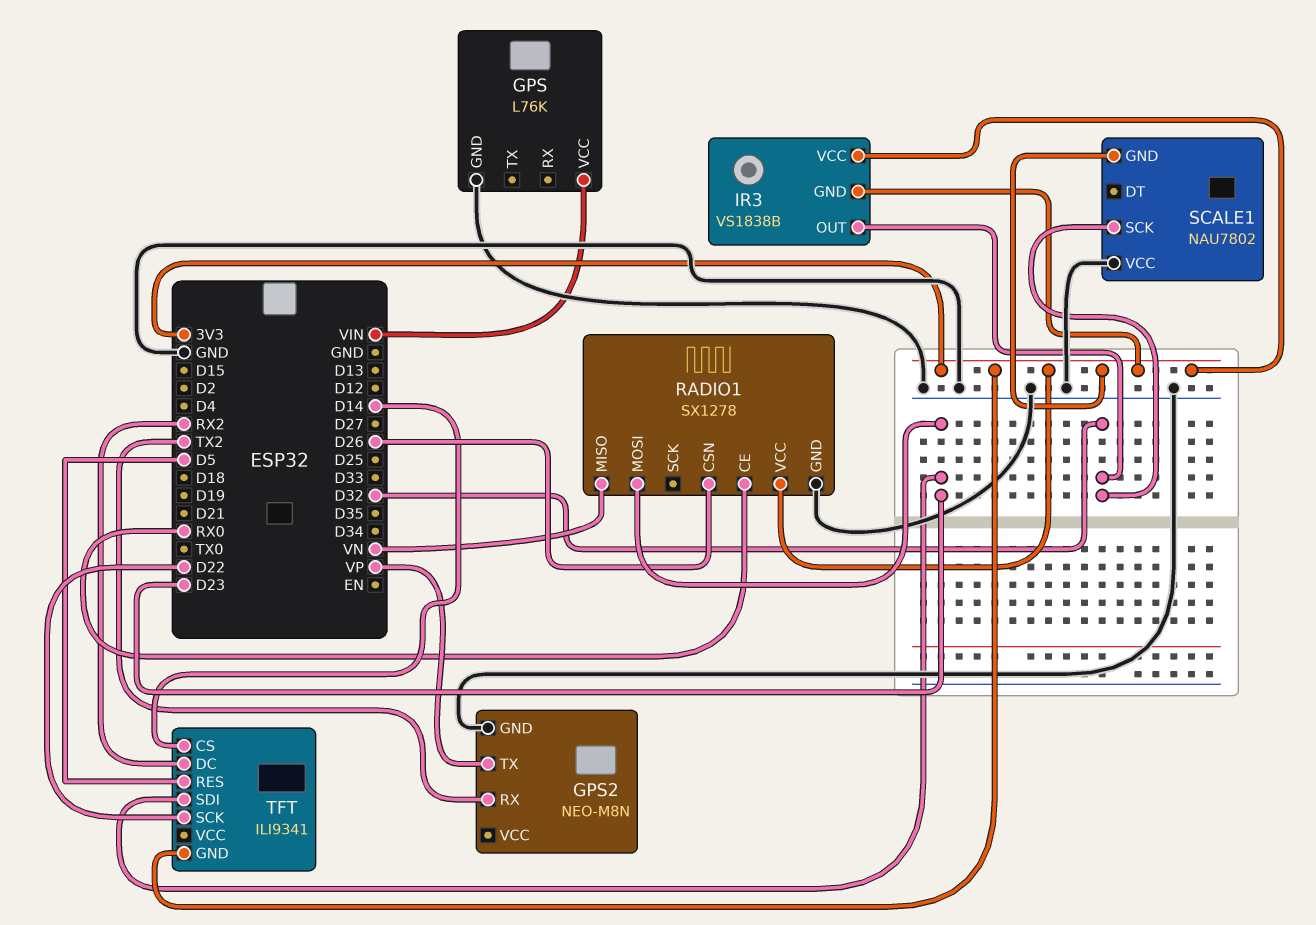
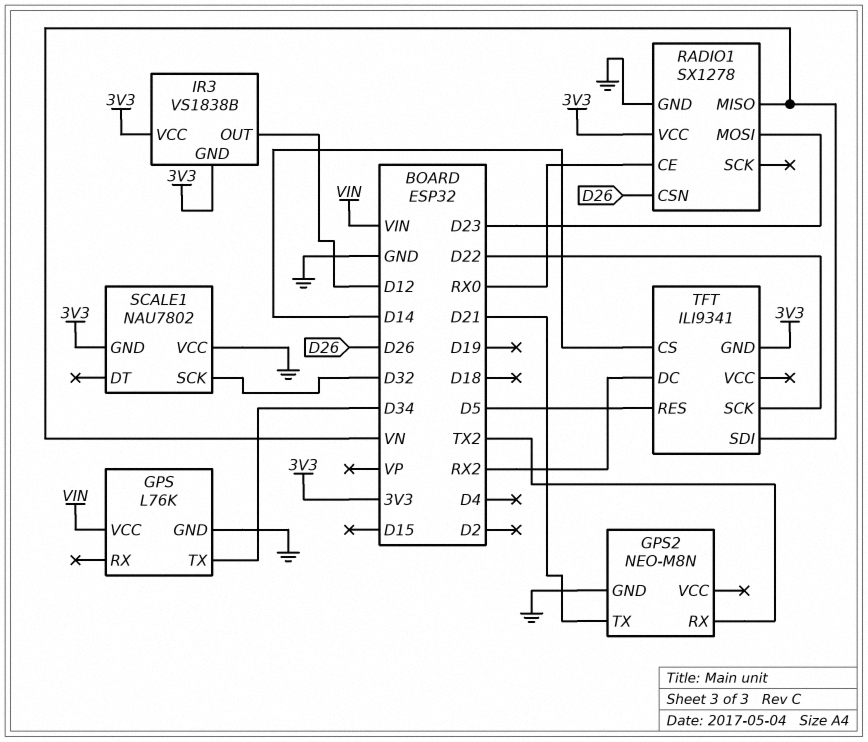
GPS pin TX: none -> D34
GPS2 pin TX: VP -> D21
IR3 pin OUT: D32 -> D12
TFT pin SDI: D23 -> VN

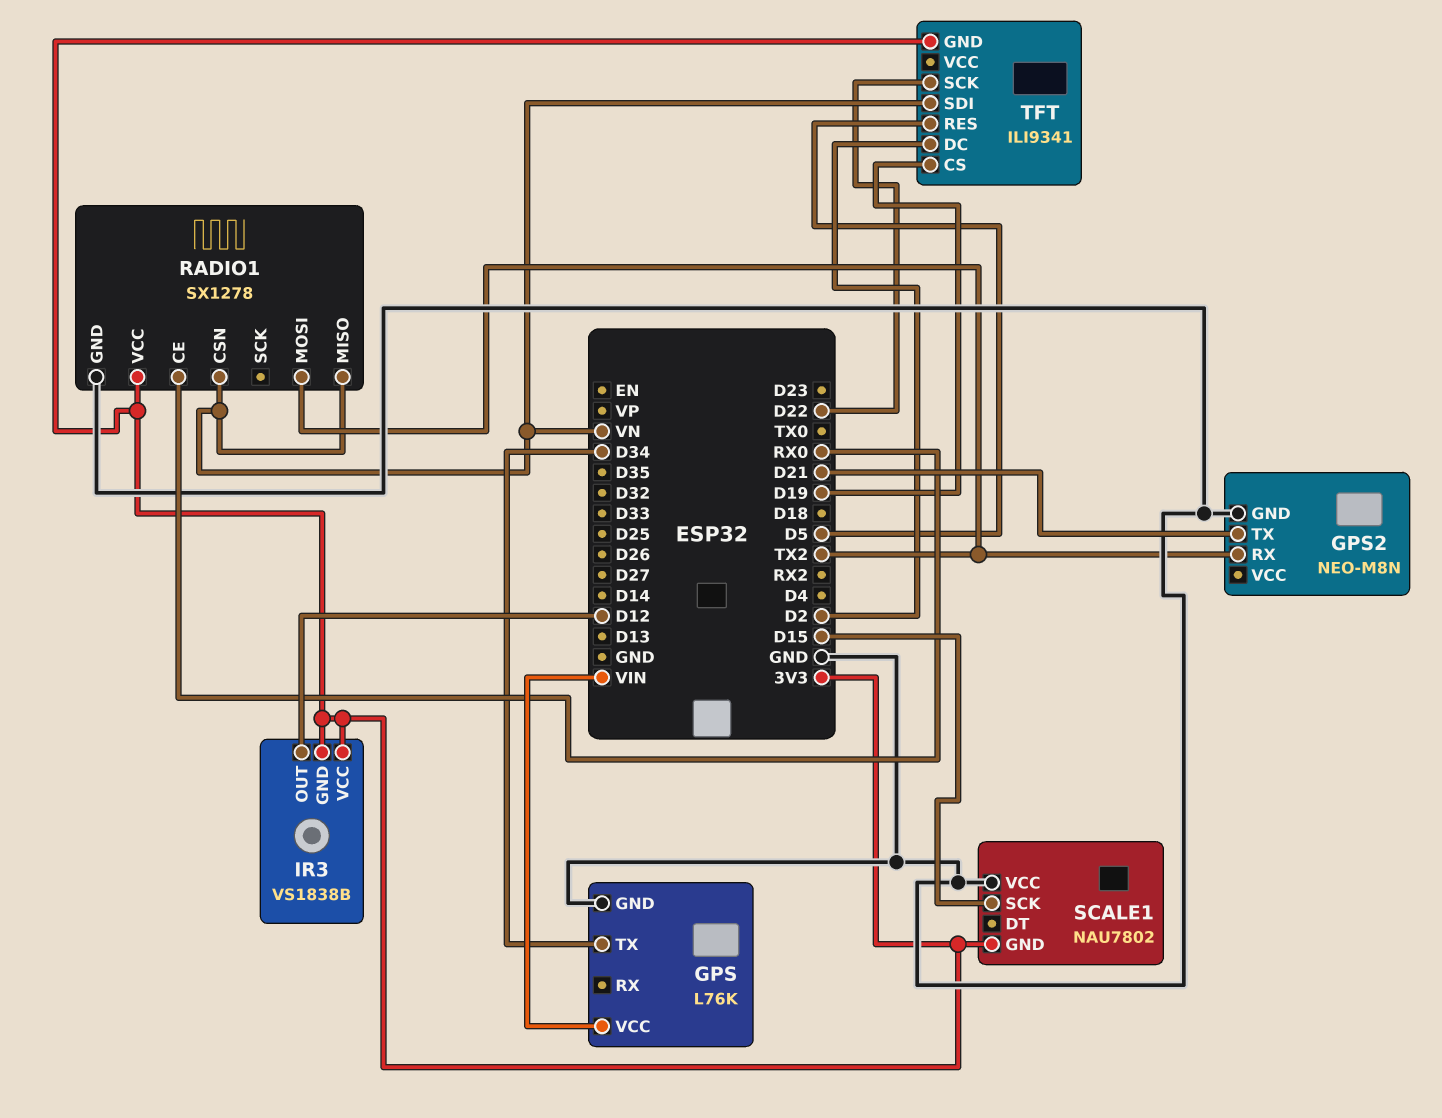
RADIO1 pin CSN: D26 -> VN
RADIO1 pin MOSI: D23 -> TX2
SCALE1 pin SCK: D32 -> D15
TFT pin CS: D14 -> D19
TFT pin DC: RX2 -> D2

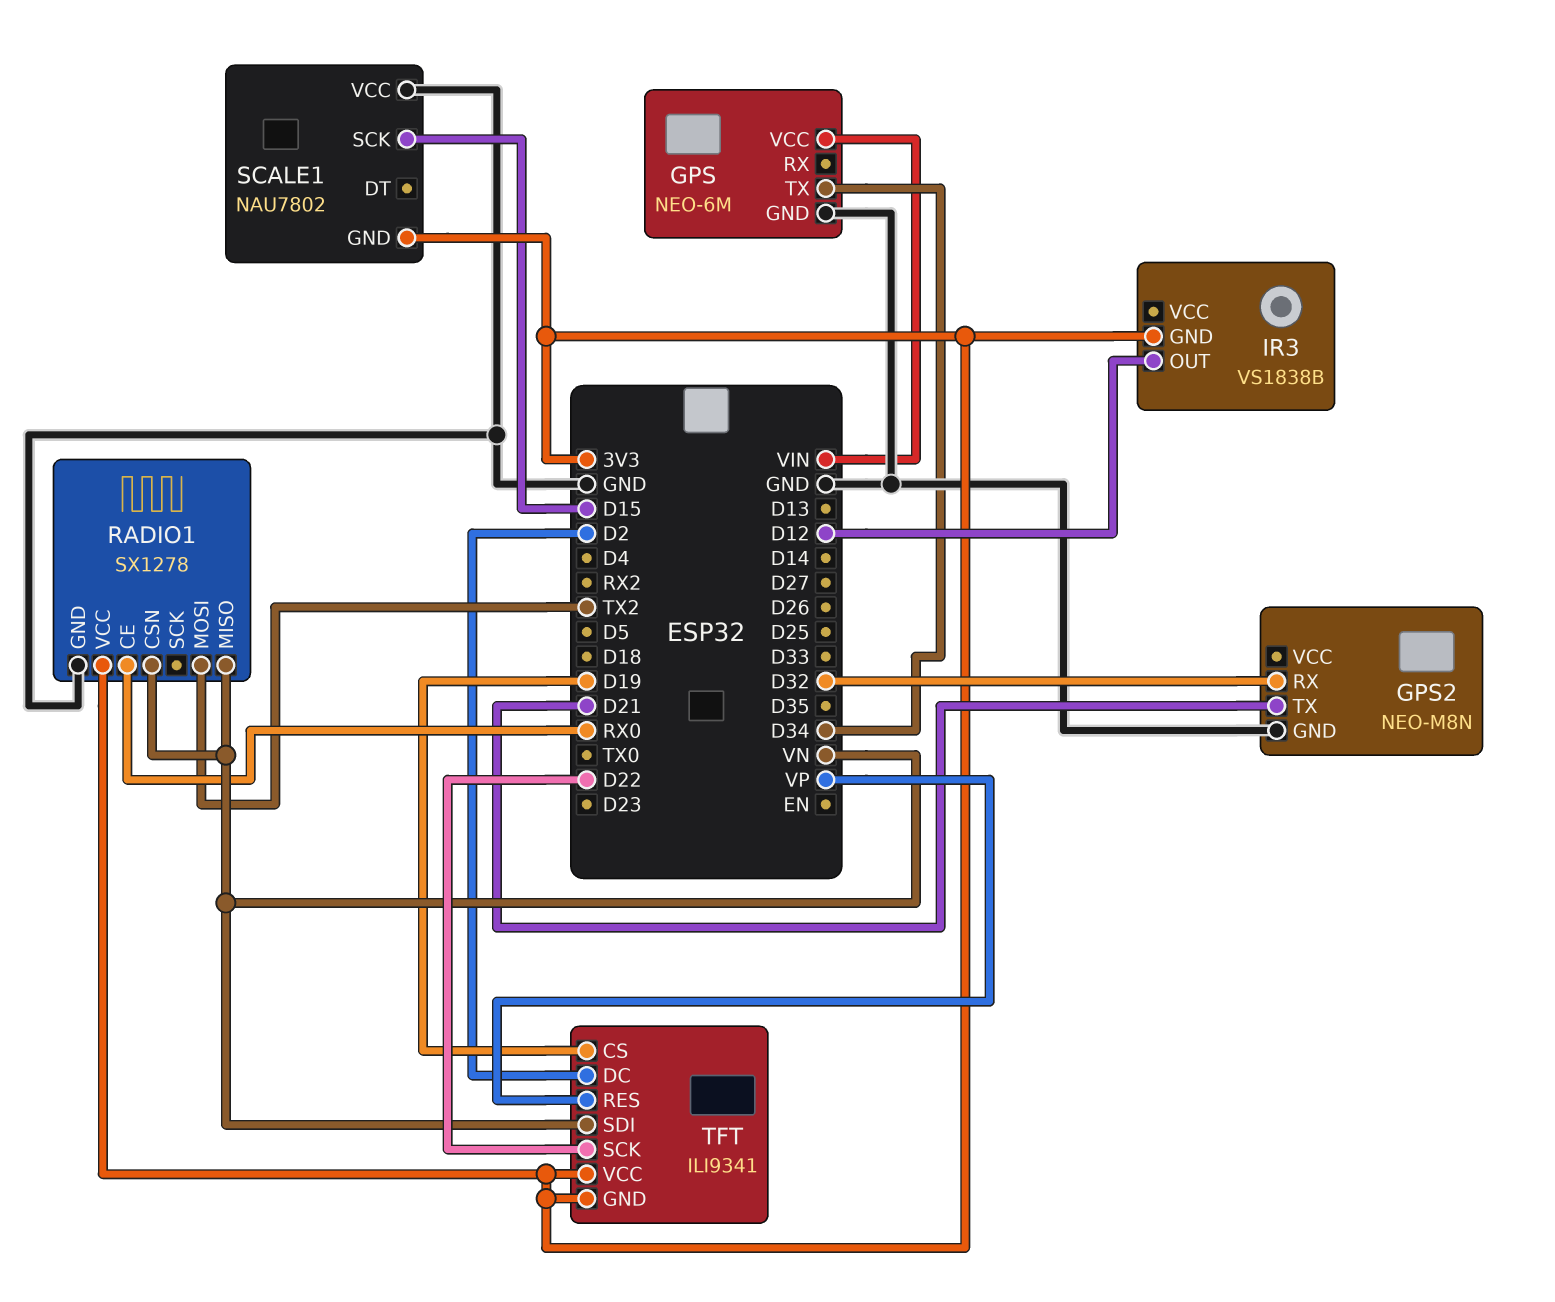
GPS: L76K -> NEO-6M
GPS2 pin RX: TX2 -> D32
IR3 pin VCC: 3V3 -> none
TFT pin RES: D5 -> VP
TFT pin VCC: none -> 3V3

